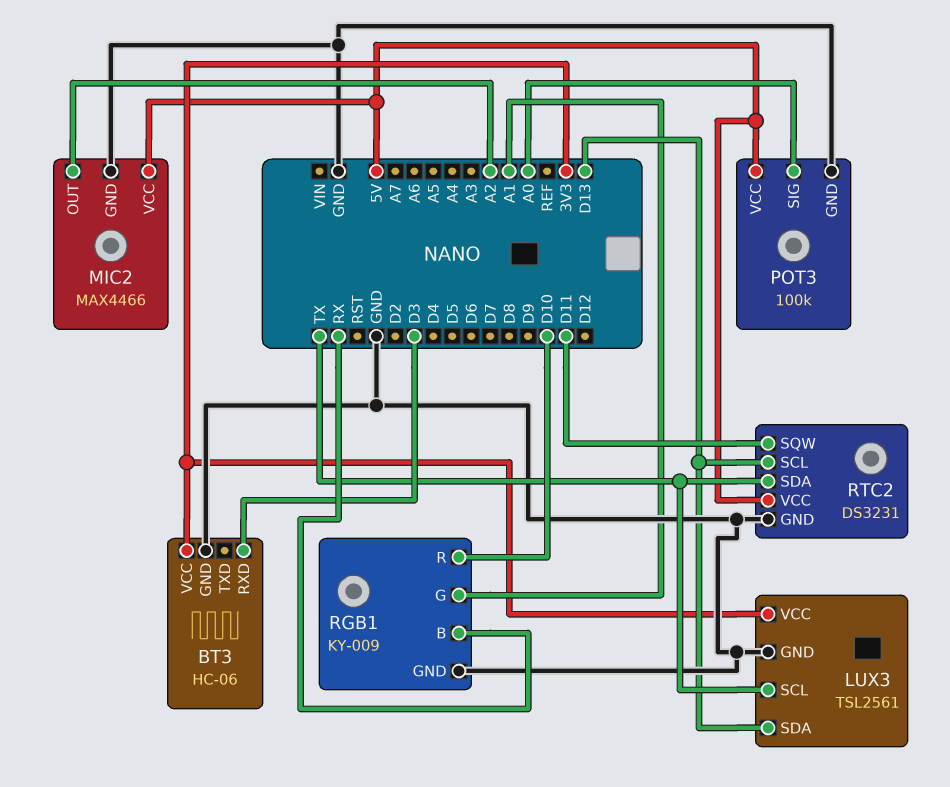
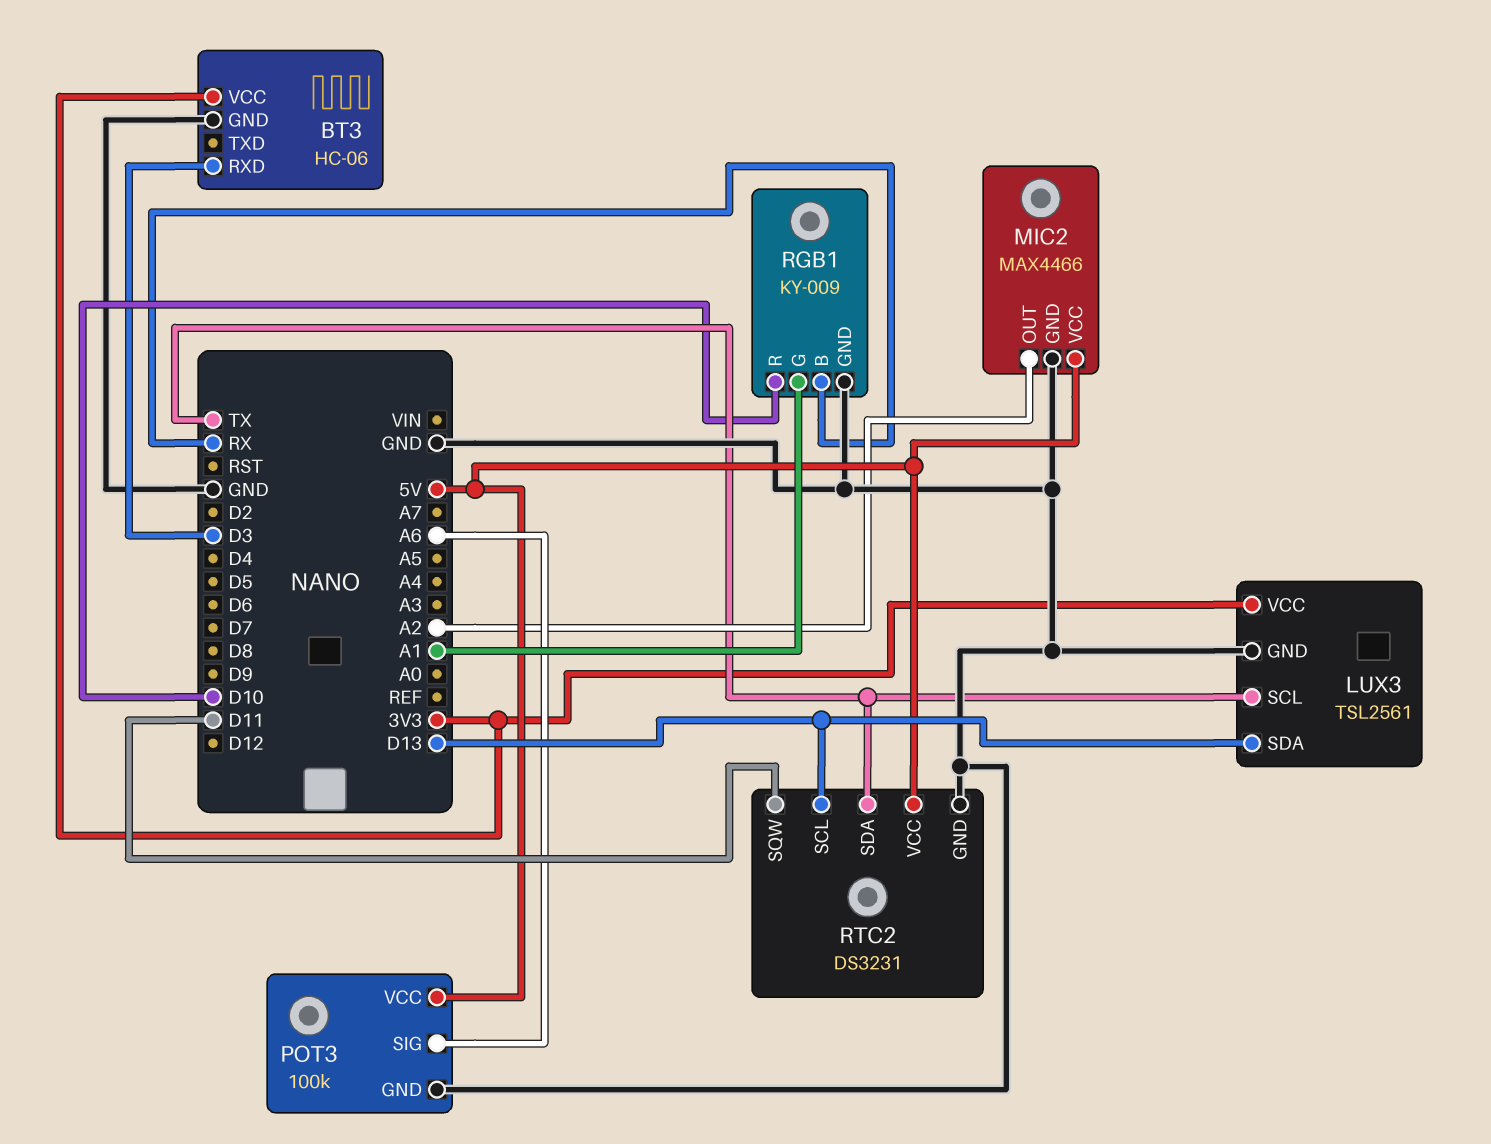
POT3 pin SIG: A0 -> A6

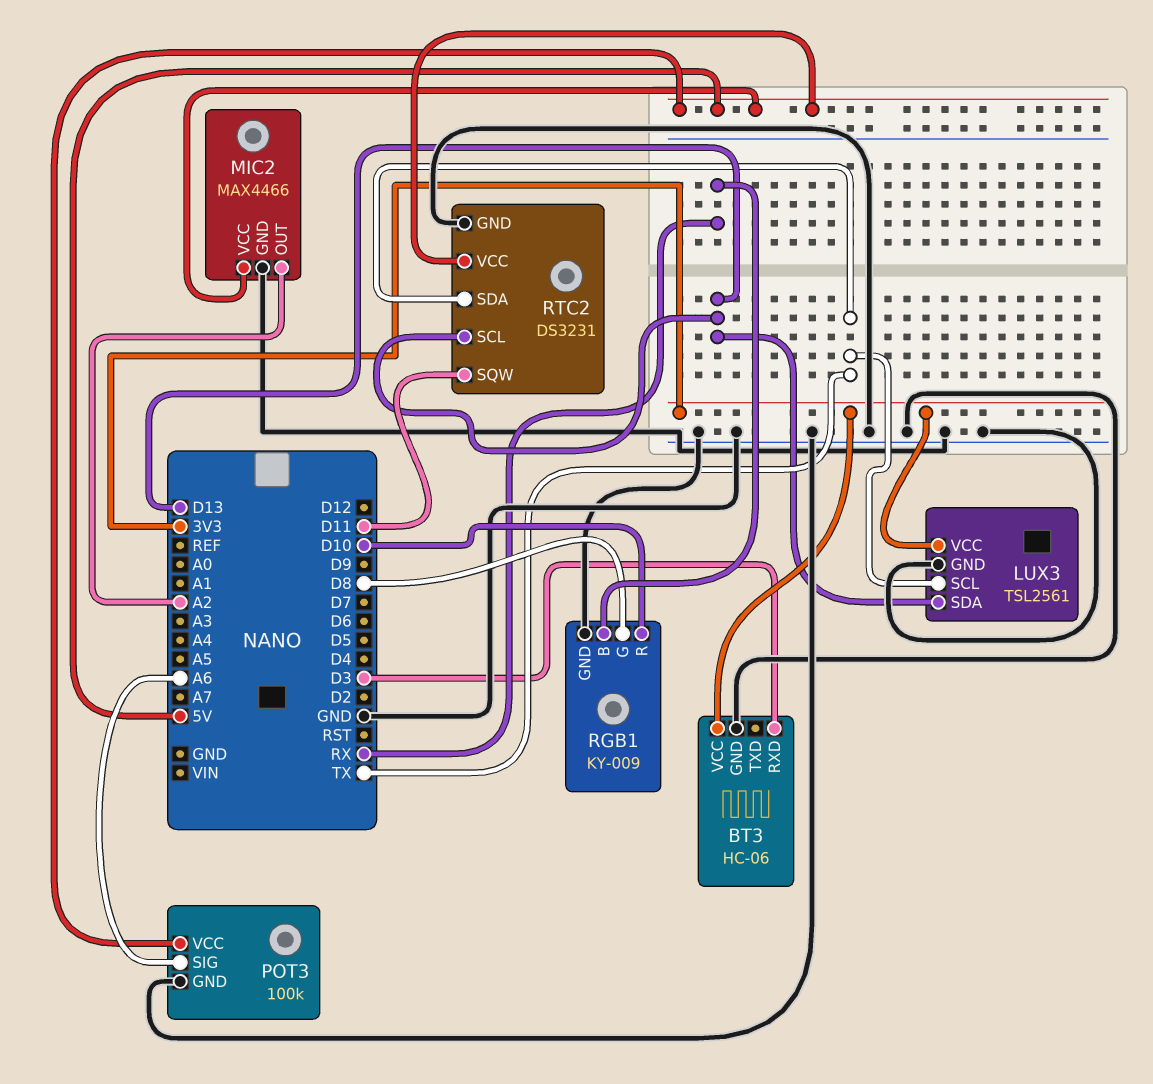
RGB1 pin G: A1 -> D8

